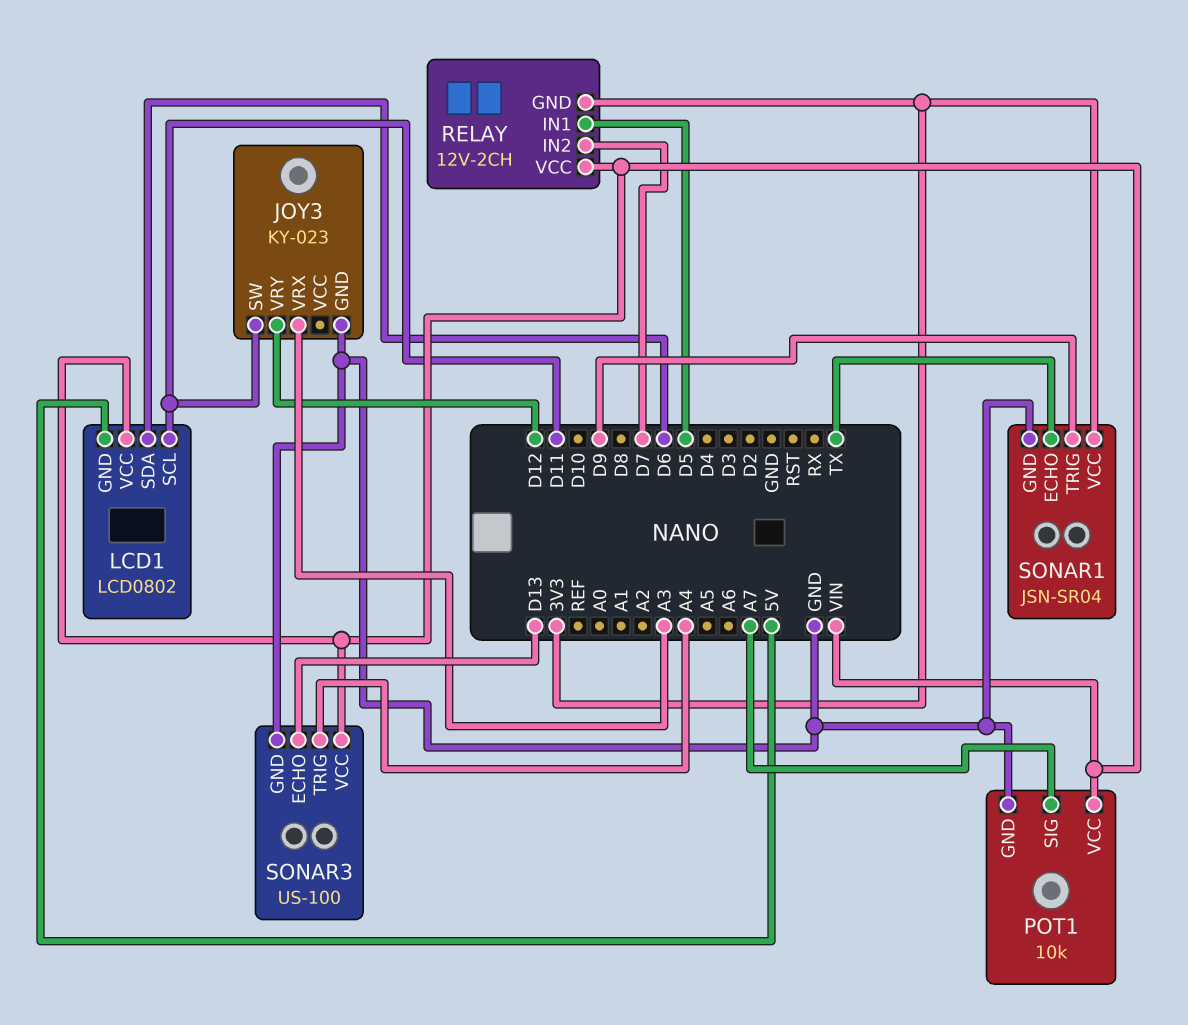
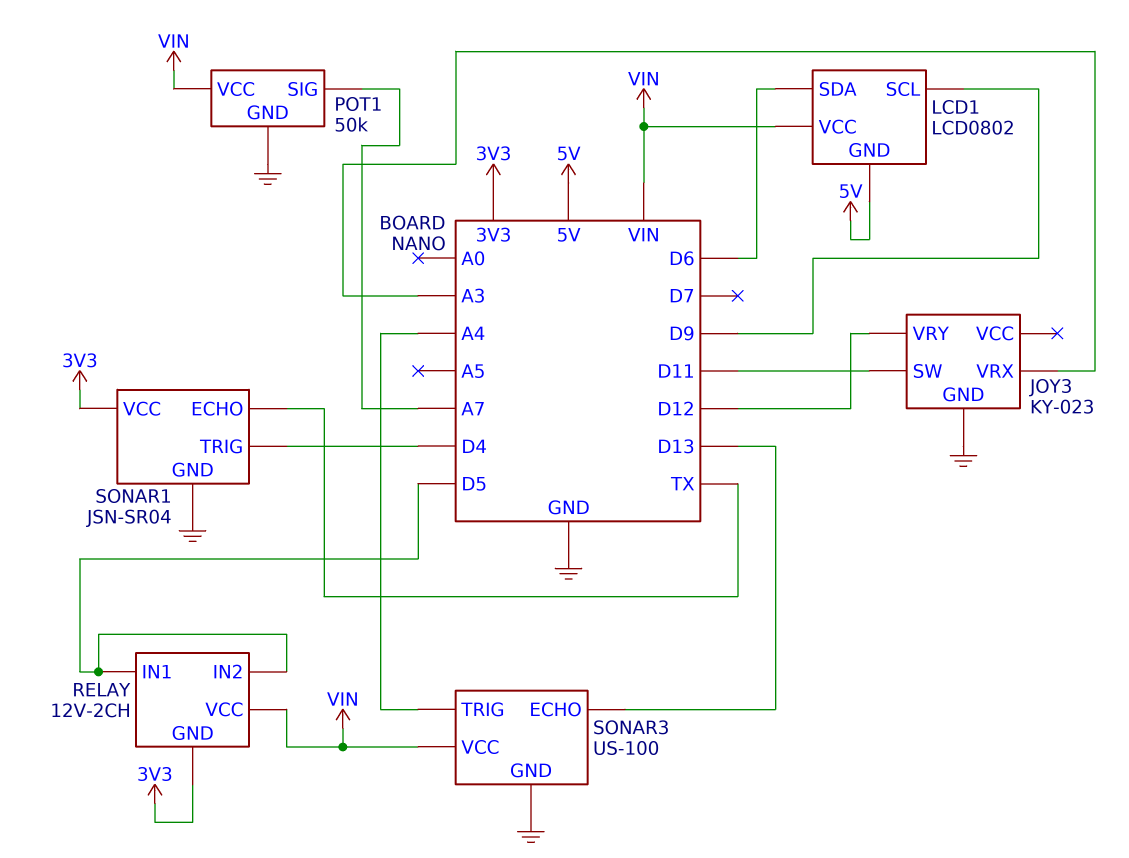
LCD1 pin SCL: D11 -> D9
POT1: 10k -> 50k
RELAY pin IN2: D7 -> D5
SONAR1 pin TRIG: D9 -> D4

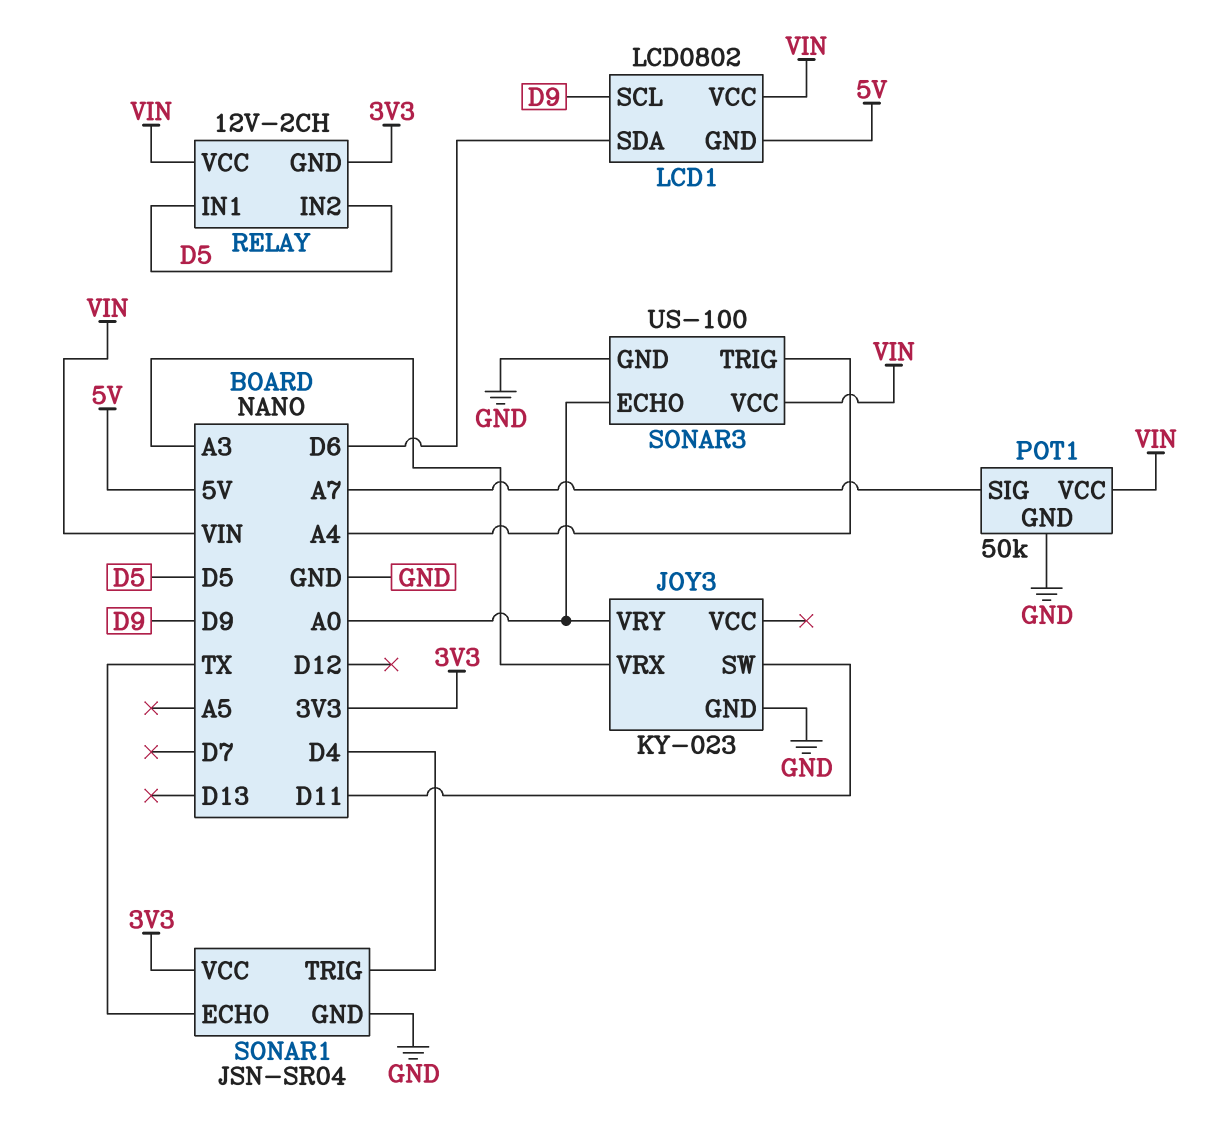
JOY3 pin VRY: D12 -> A0
SONAR3 pin ECHO: D13 -> A0

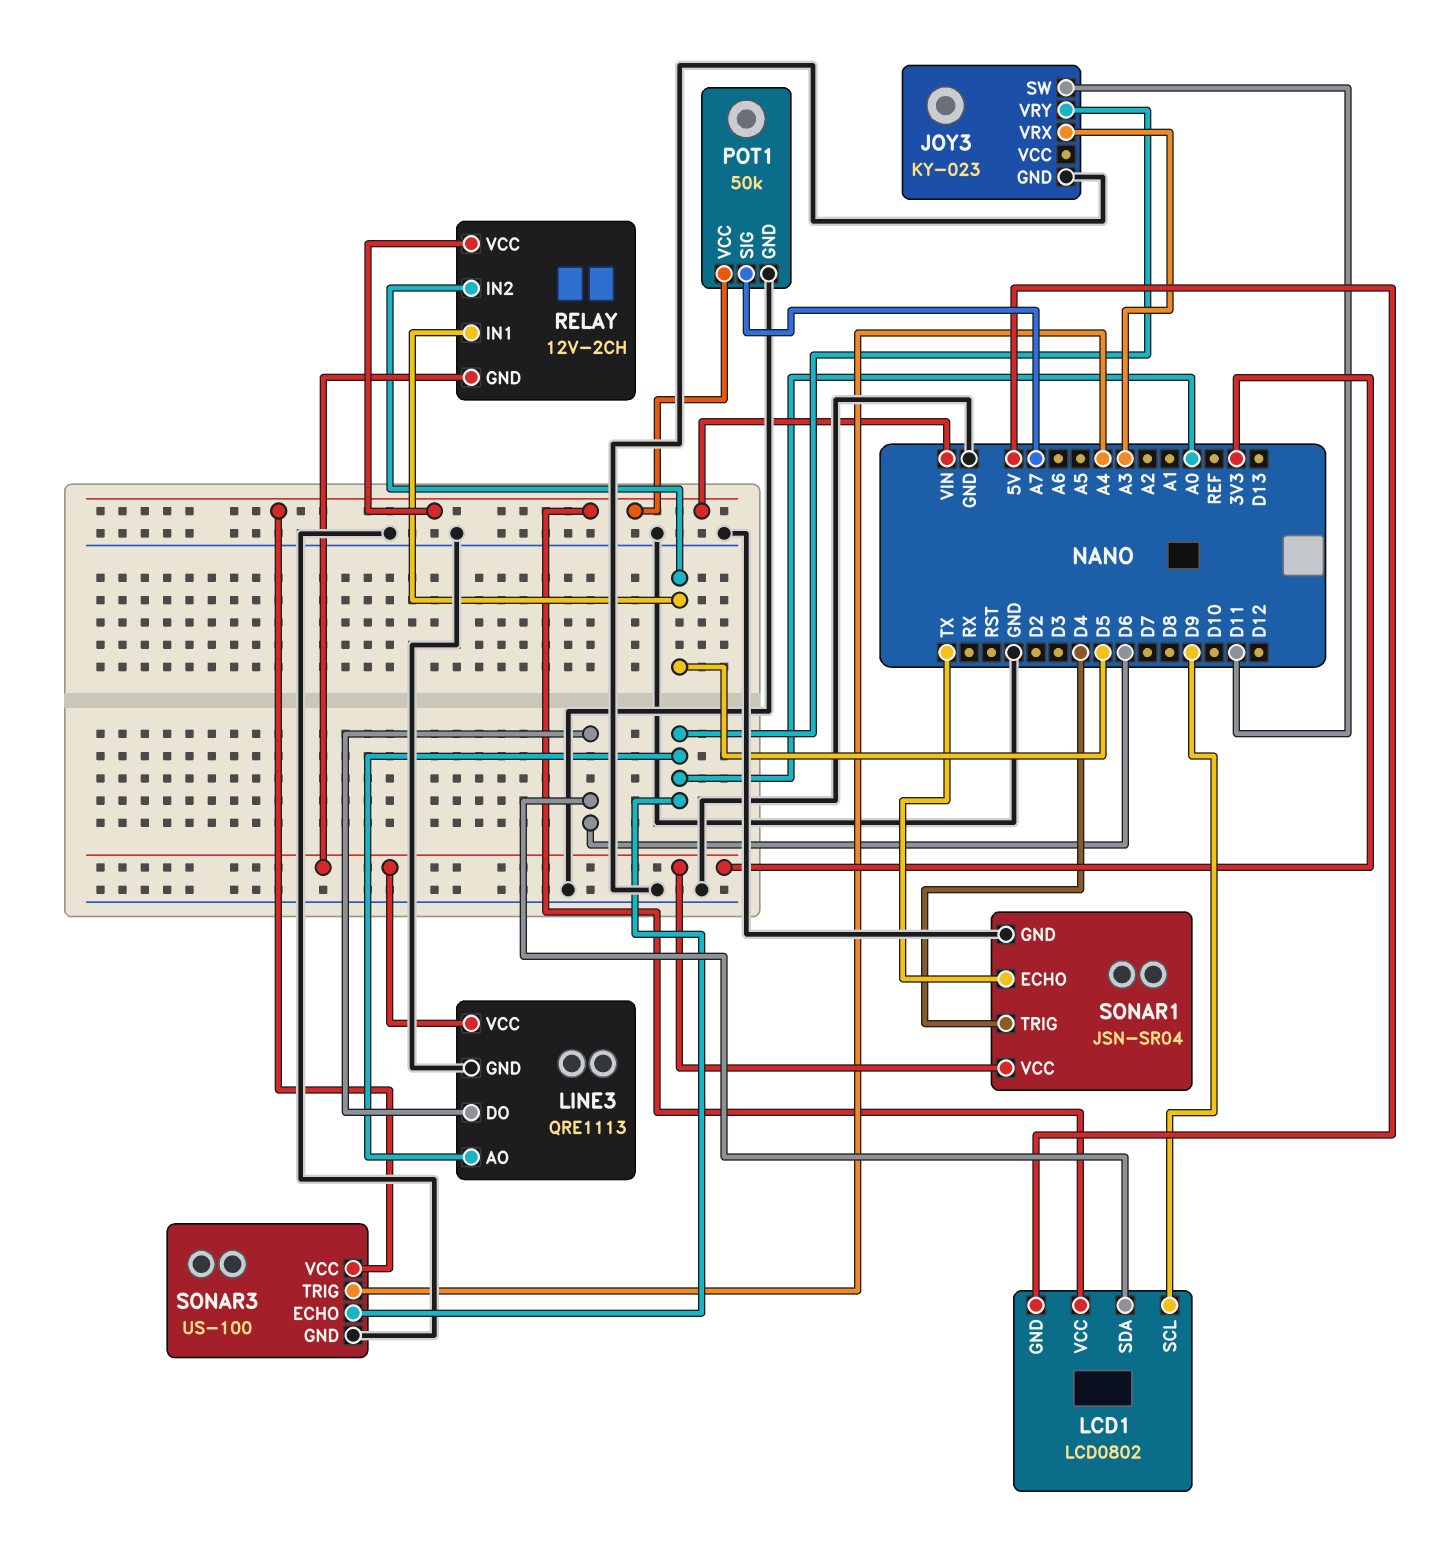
LINE3: none -> QRE1113
LINE3 pin AO: none -> A0
LINE3 pin DO: none -> D6
LINE3 pin GND: none -> GND
LINE3 pin VCC: none -> 3V3

